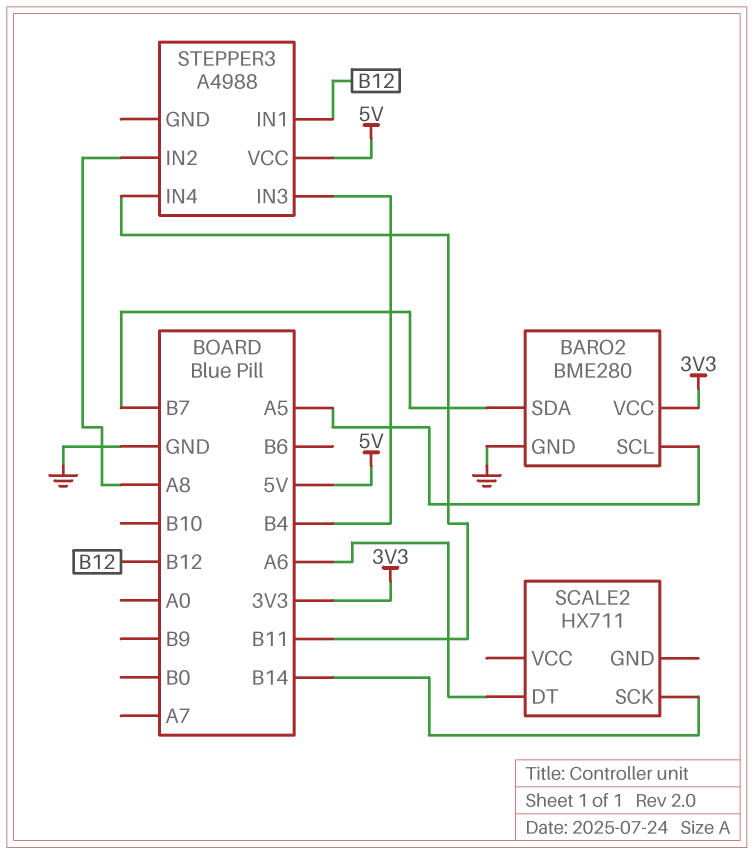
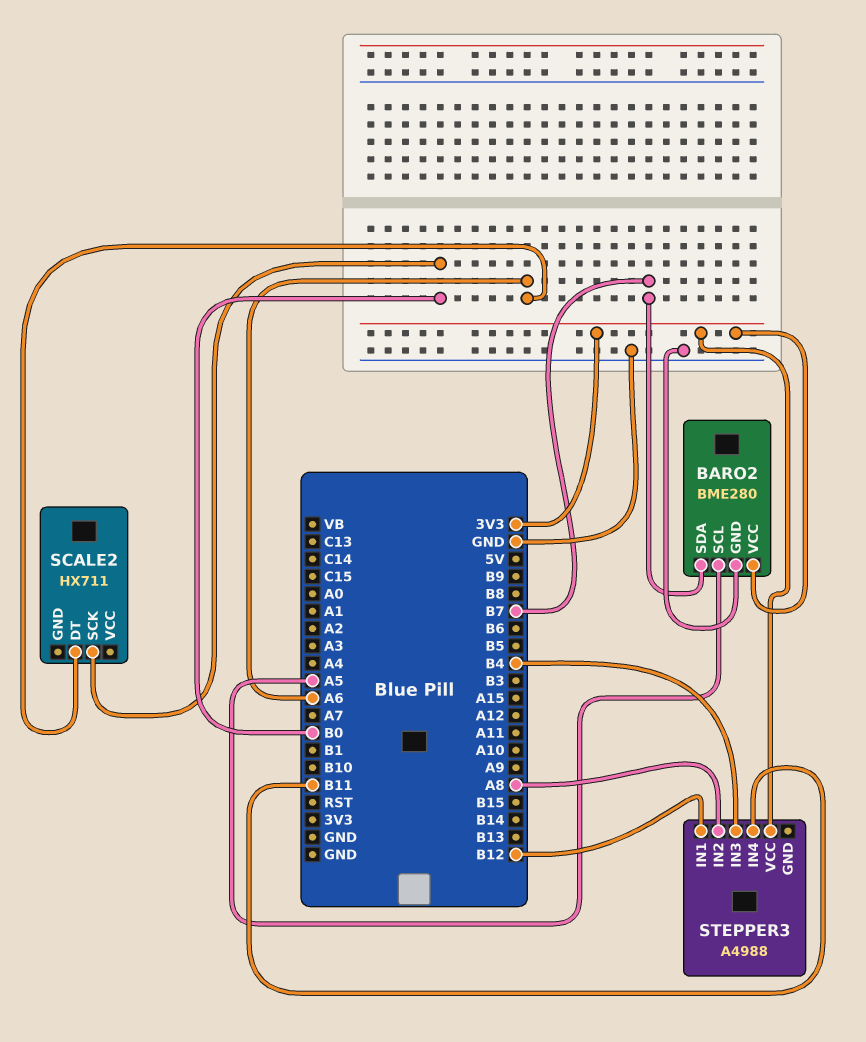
SCALE2 pin SCK: B14 -> B0
STEPPER3 pin VCC: 5V -> 3V3

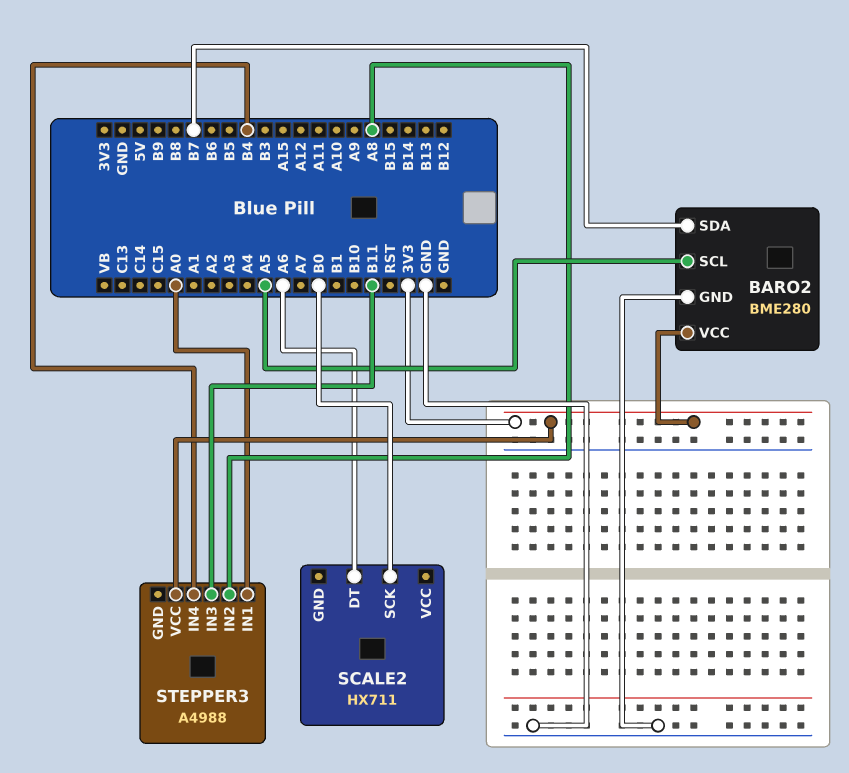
STEPPER3 pin IN1: B12 -> A0
STEPPER3 pin IN3: B4 -> B11
STEPPER3 pin IN4: B11 -> B4

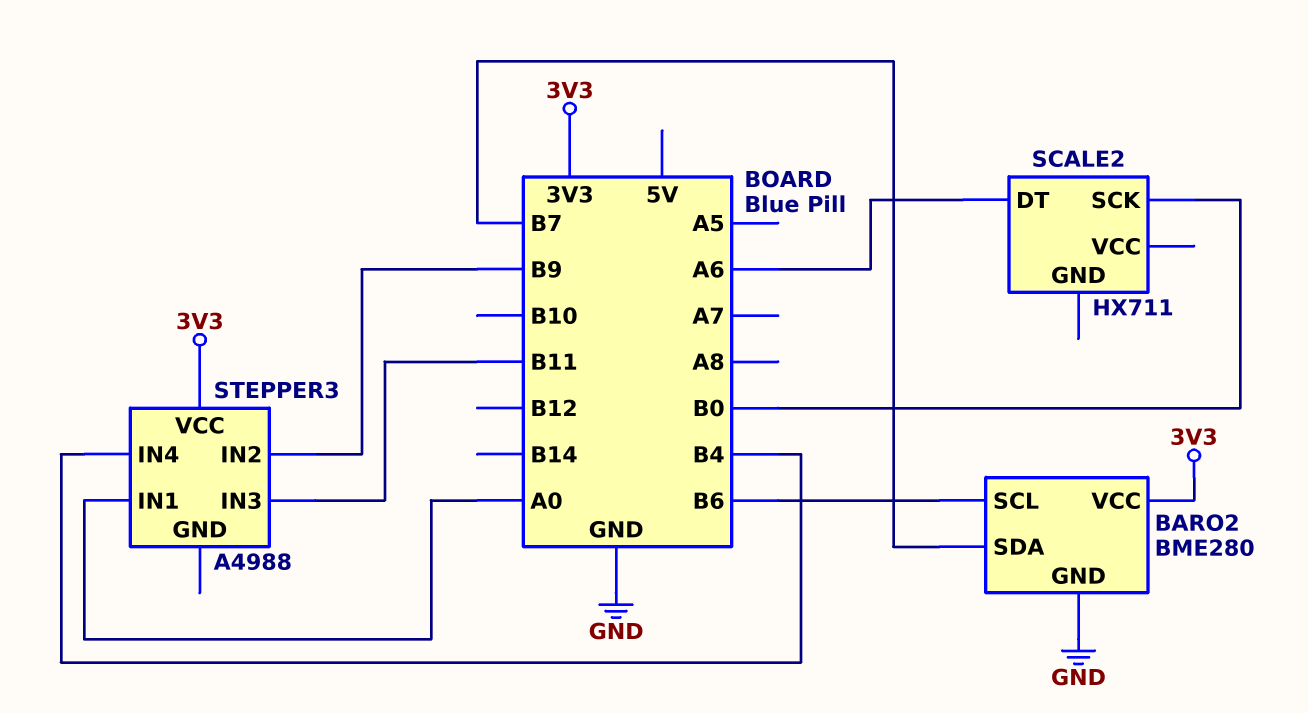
BARO2 pin SCL: A5 -> B6
STEPPER3 pin IN2: A8 -> B9

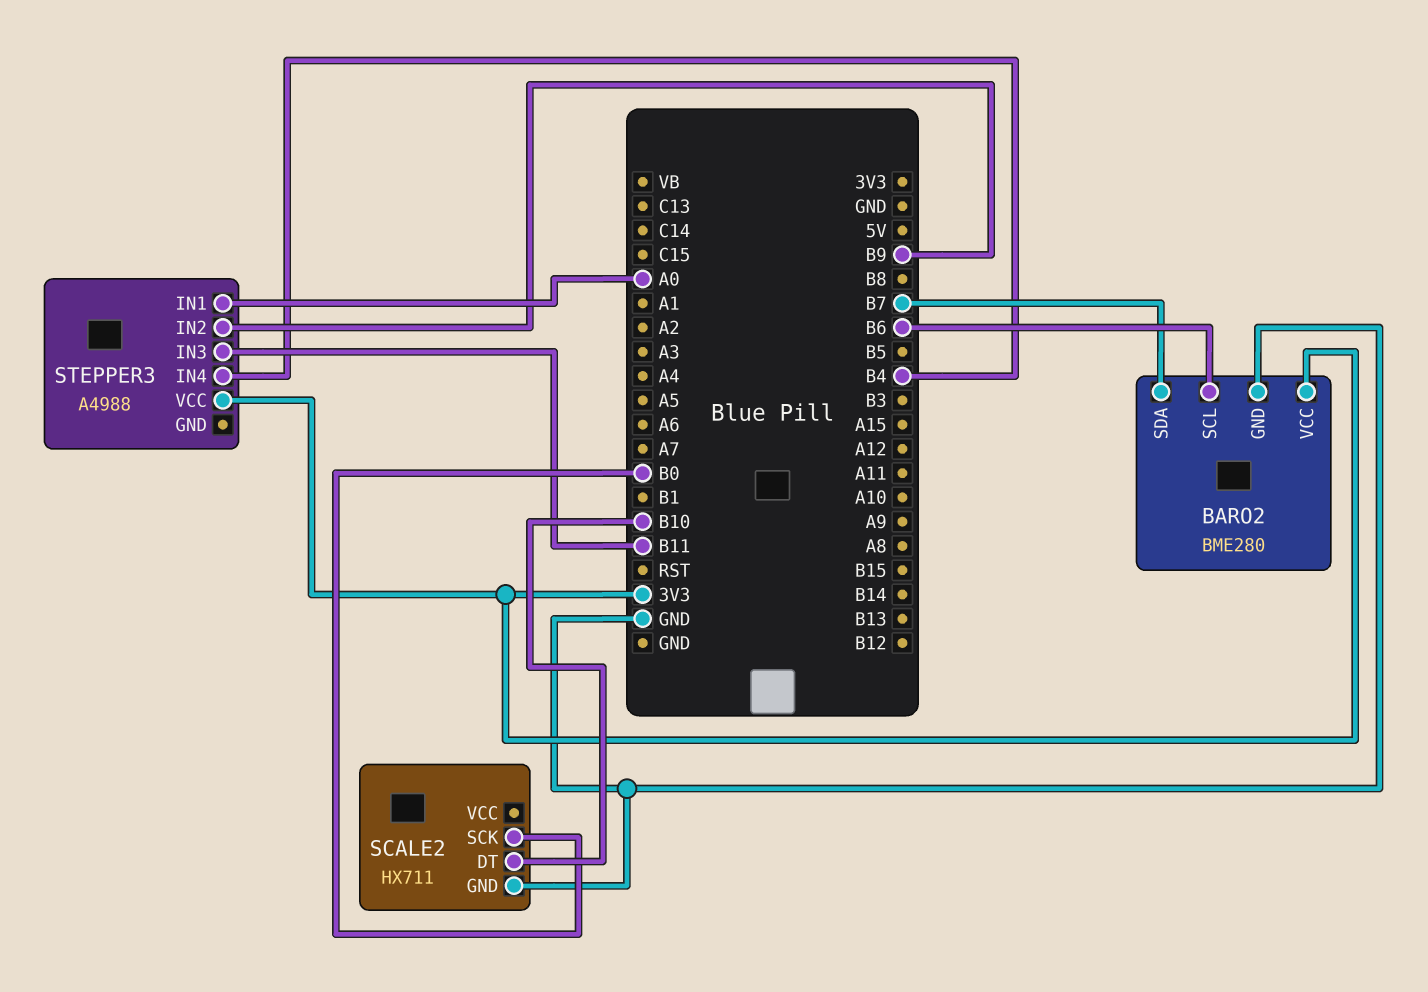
SCALE2 pin DT: A6 -> B10
SCALE2 pin GND: none -> GND

